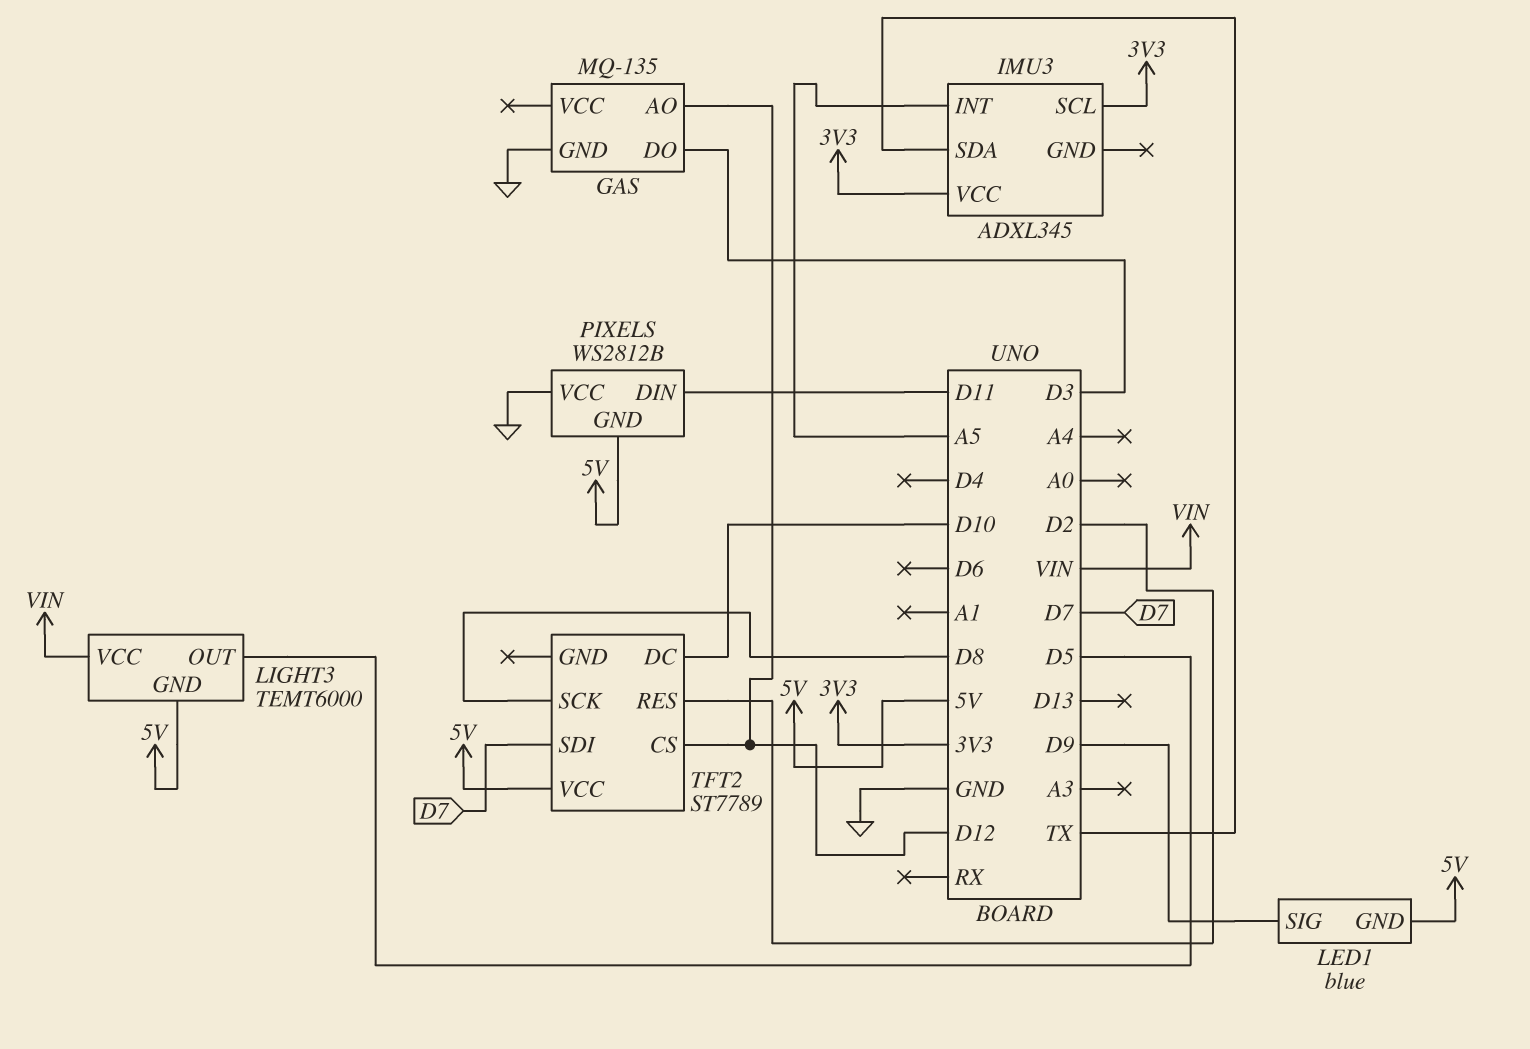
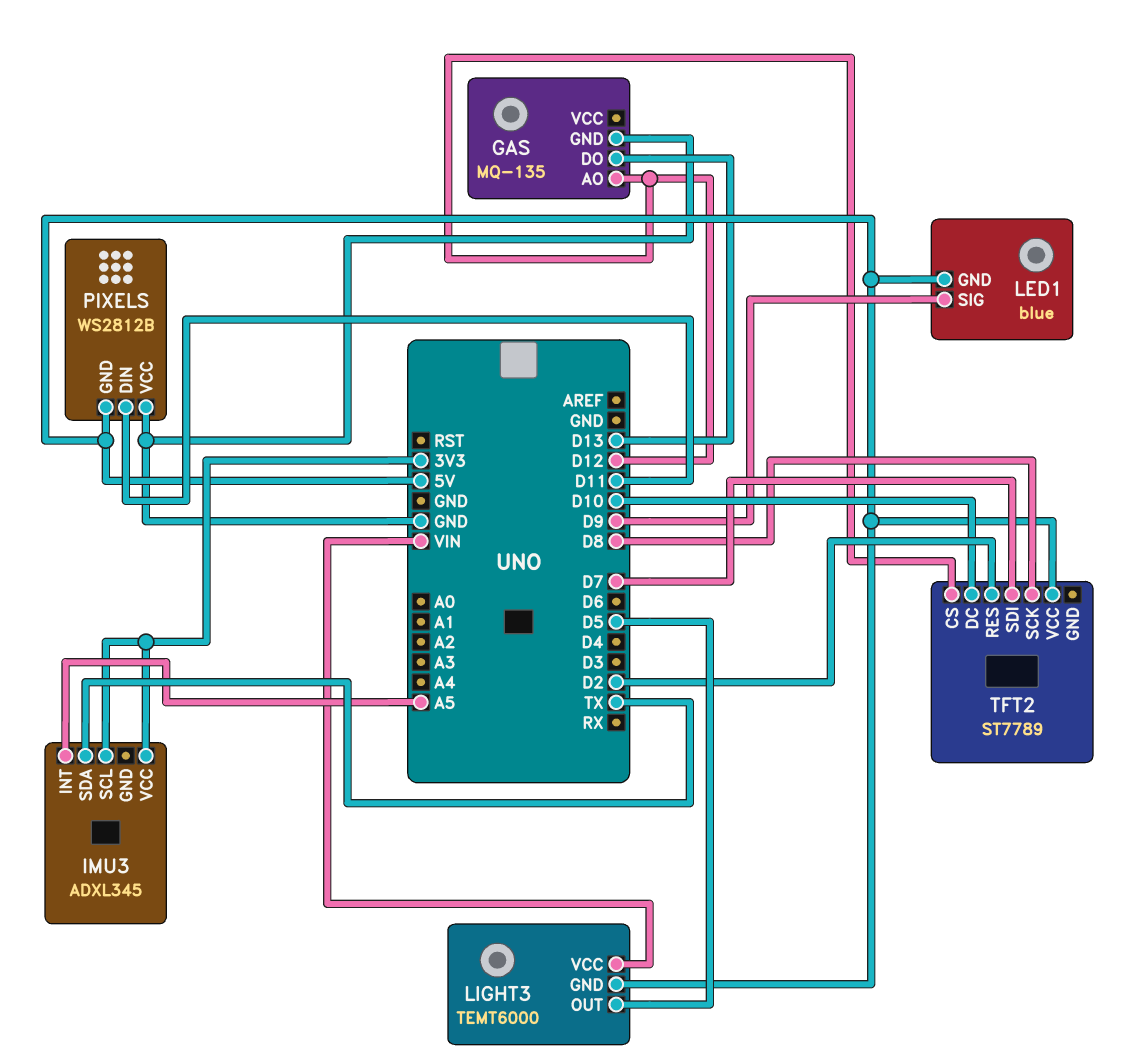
GAS pin DO: D3 -> D13

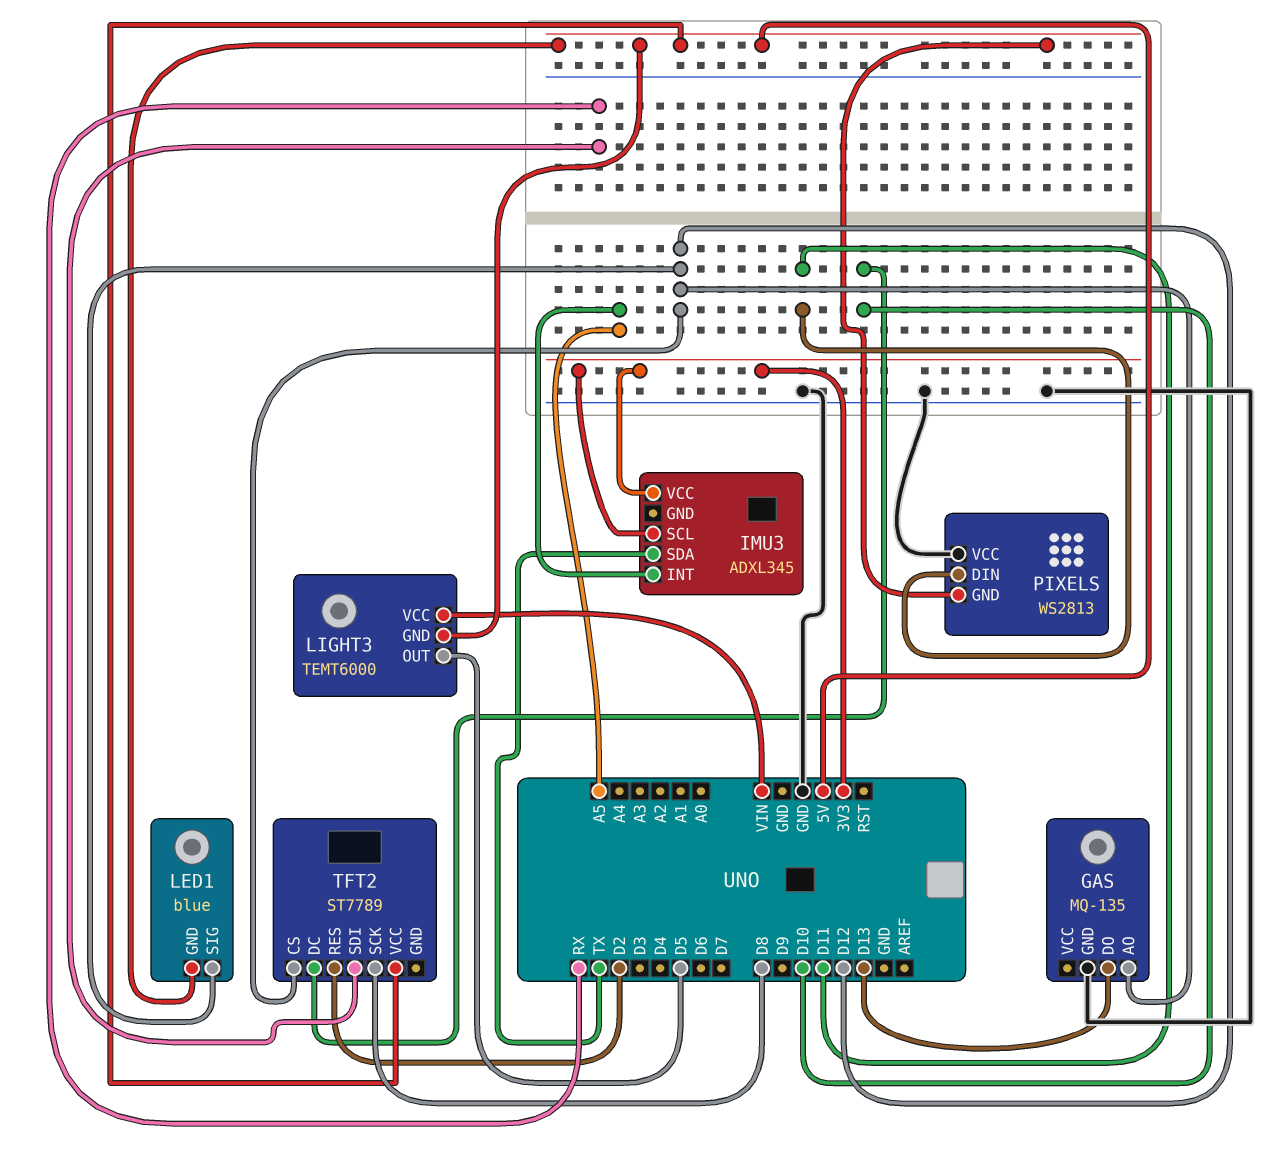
LED1 pin SIG: D9 -> D12
PIXELS: WS2812B -> WS2813
TFT2 pin SDI: D7 -> RX

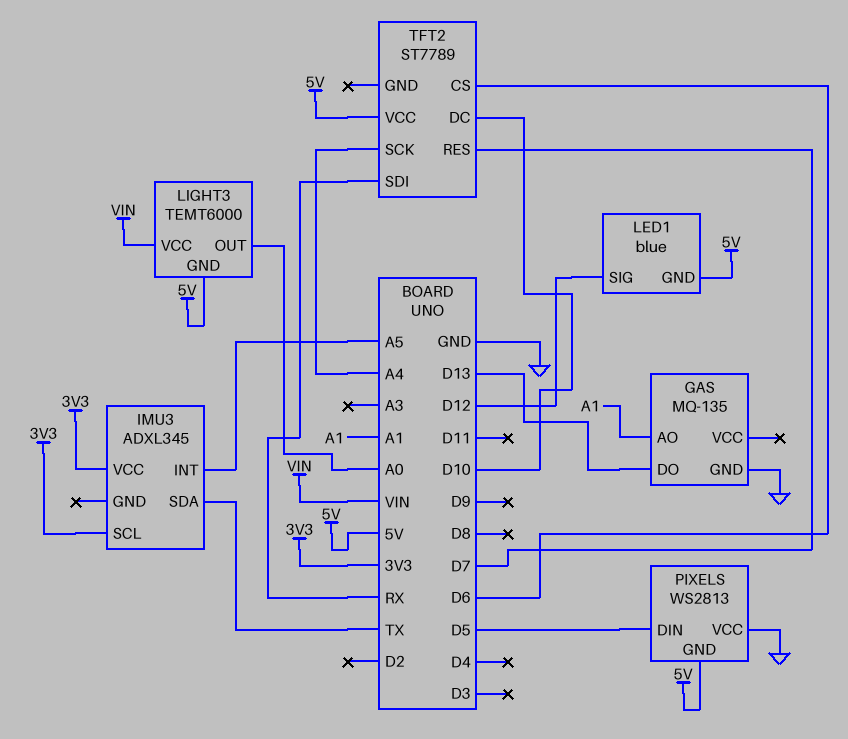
GAS pin AO: D12 -> A1
LIGHT3 pin OUT: D5 -> A0
PIXELS pin DIN: D11 -> D5
TFT2 pin CS: D12 -> D6
TFT2 pin RES: D2 -> D7
TFT2 pin SCK: D8 -> A4

